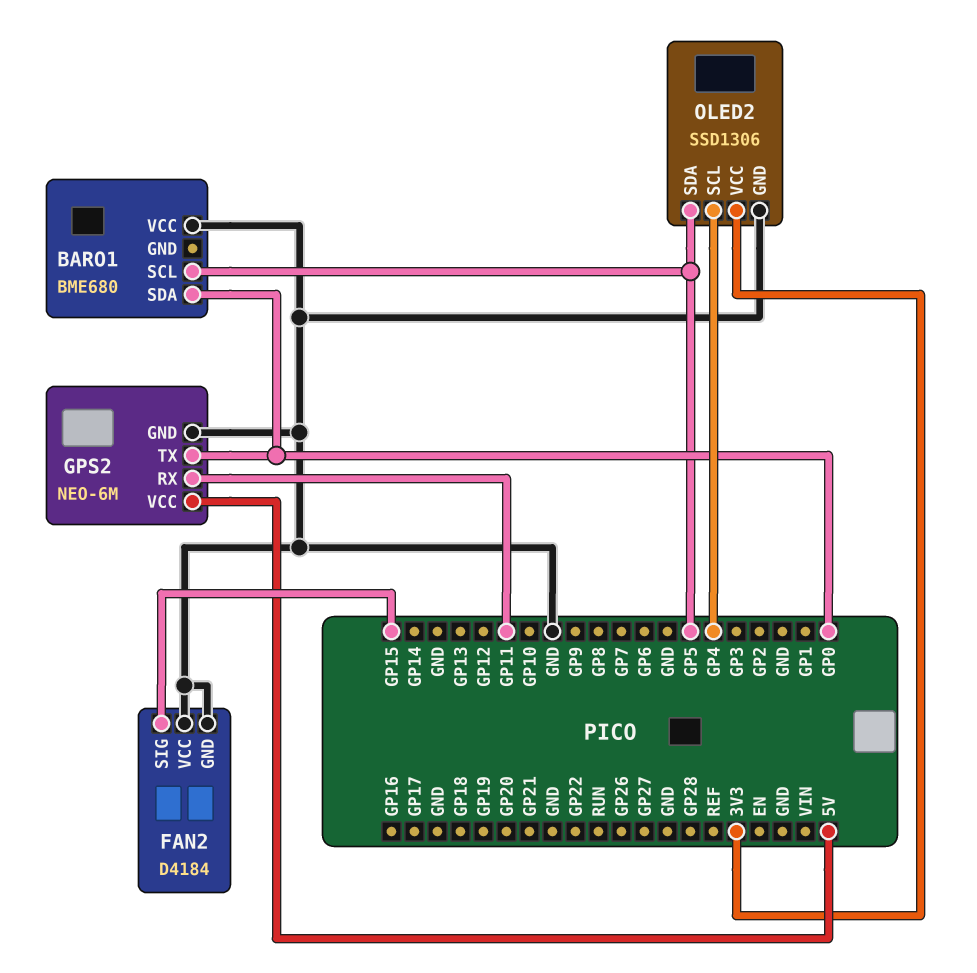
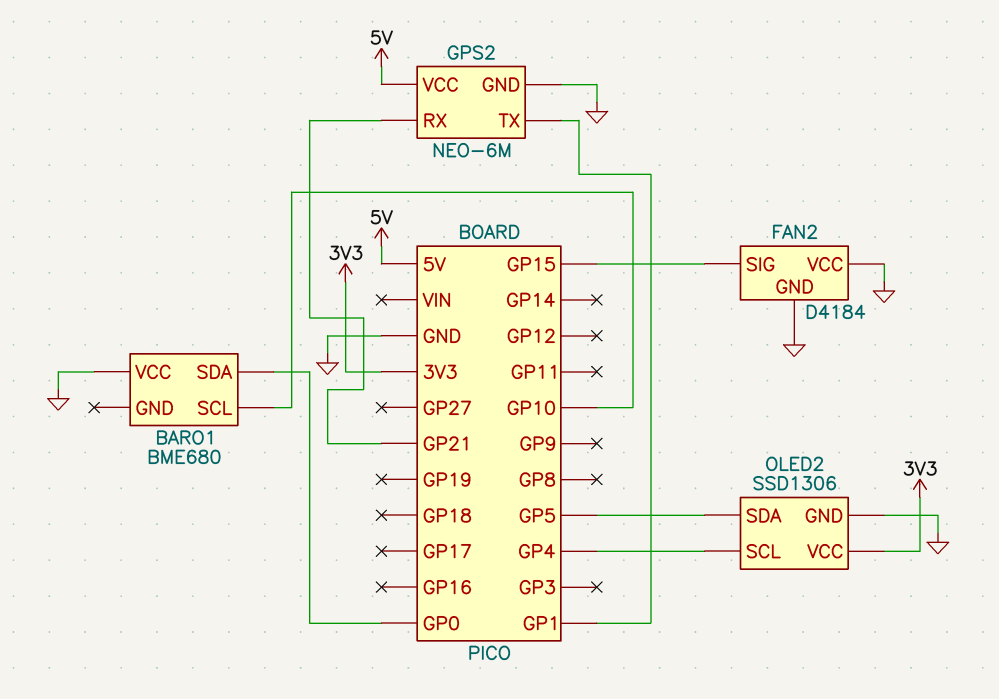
BARO1 pin SCL: GP5 -> GP10
GPS2 pin RX: GP11 -> GP21
GPS2 pin TX: GP0 -> GP1

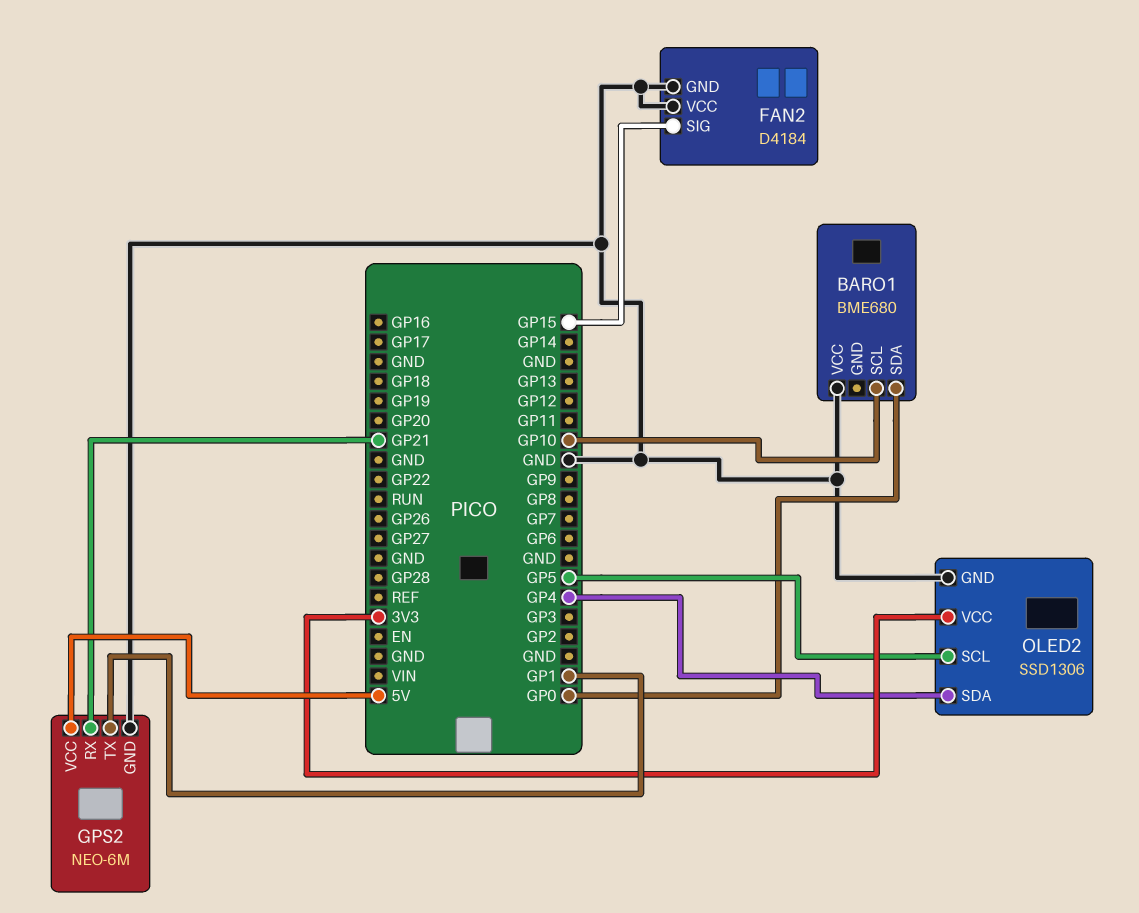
OLED2 pin SCL: GP4 -> GP5
OLED2 pin SDA: GP5 -> GP4

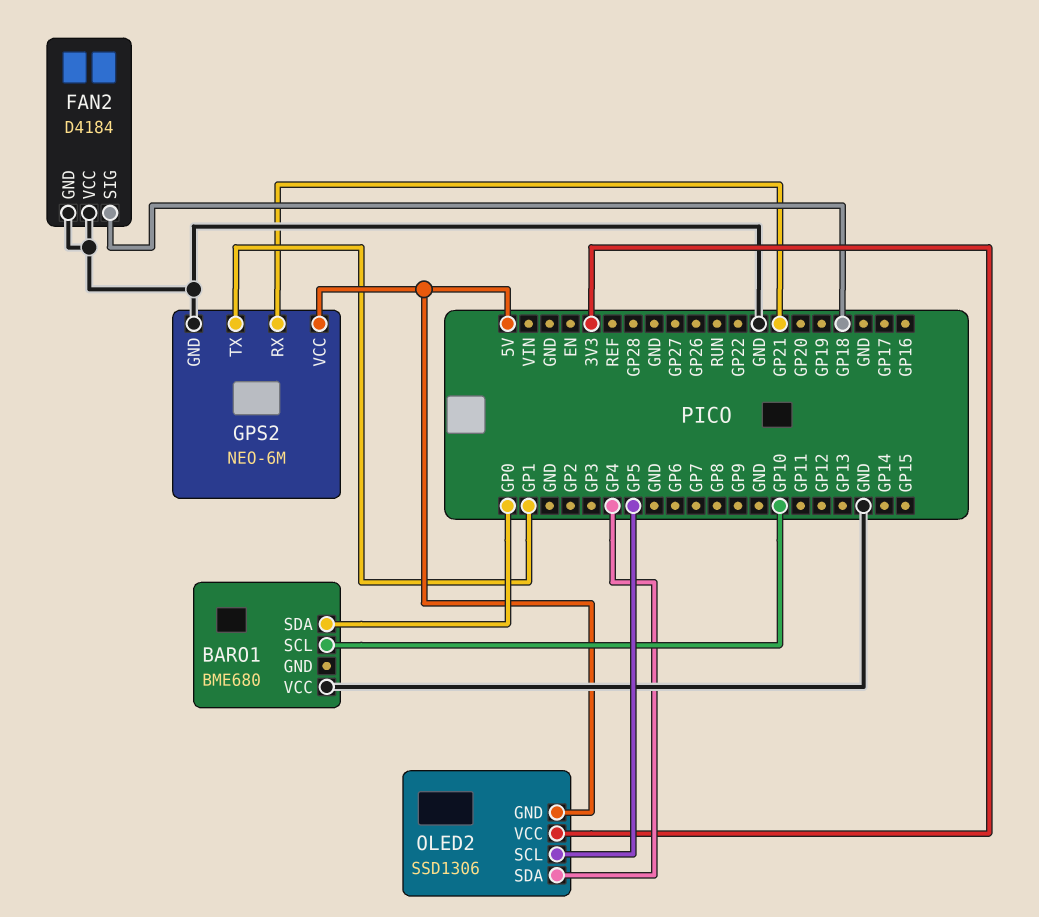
FAN2 pin SIG: GP15 -> GP18
OLED2 pin GND: GND -> 5V

